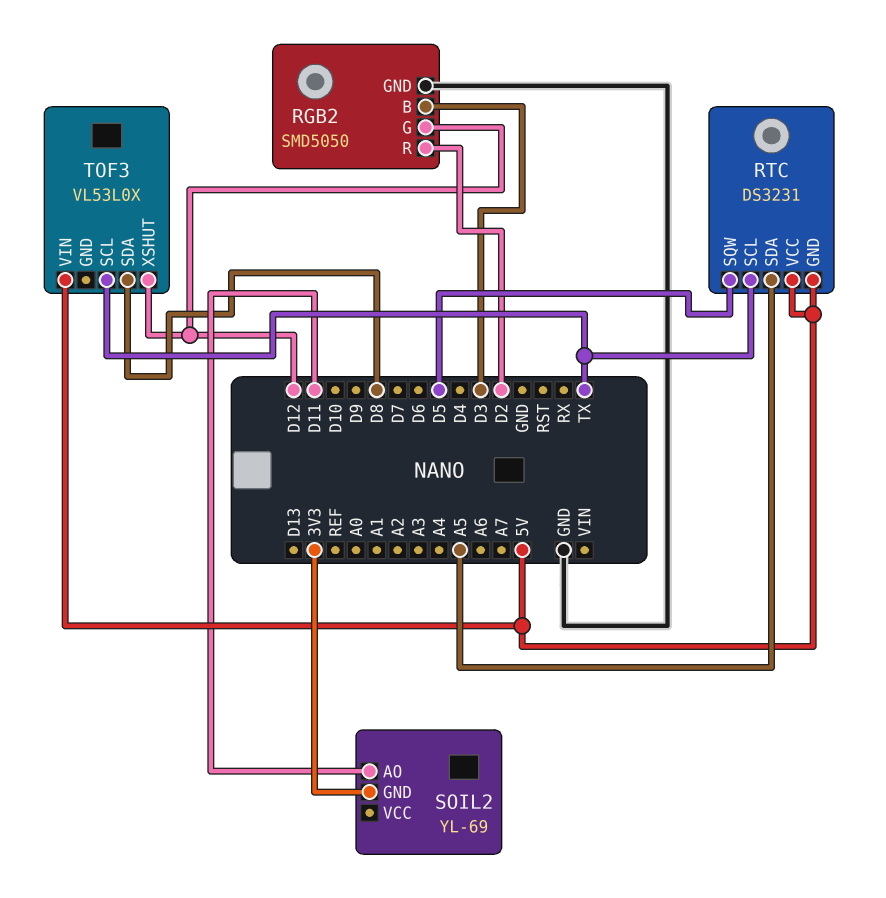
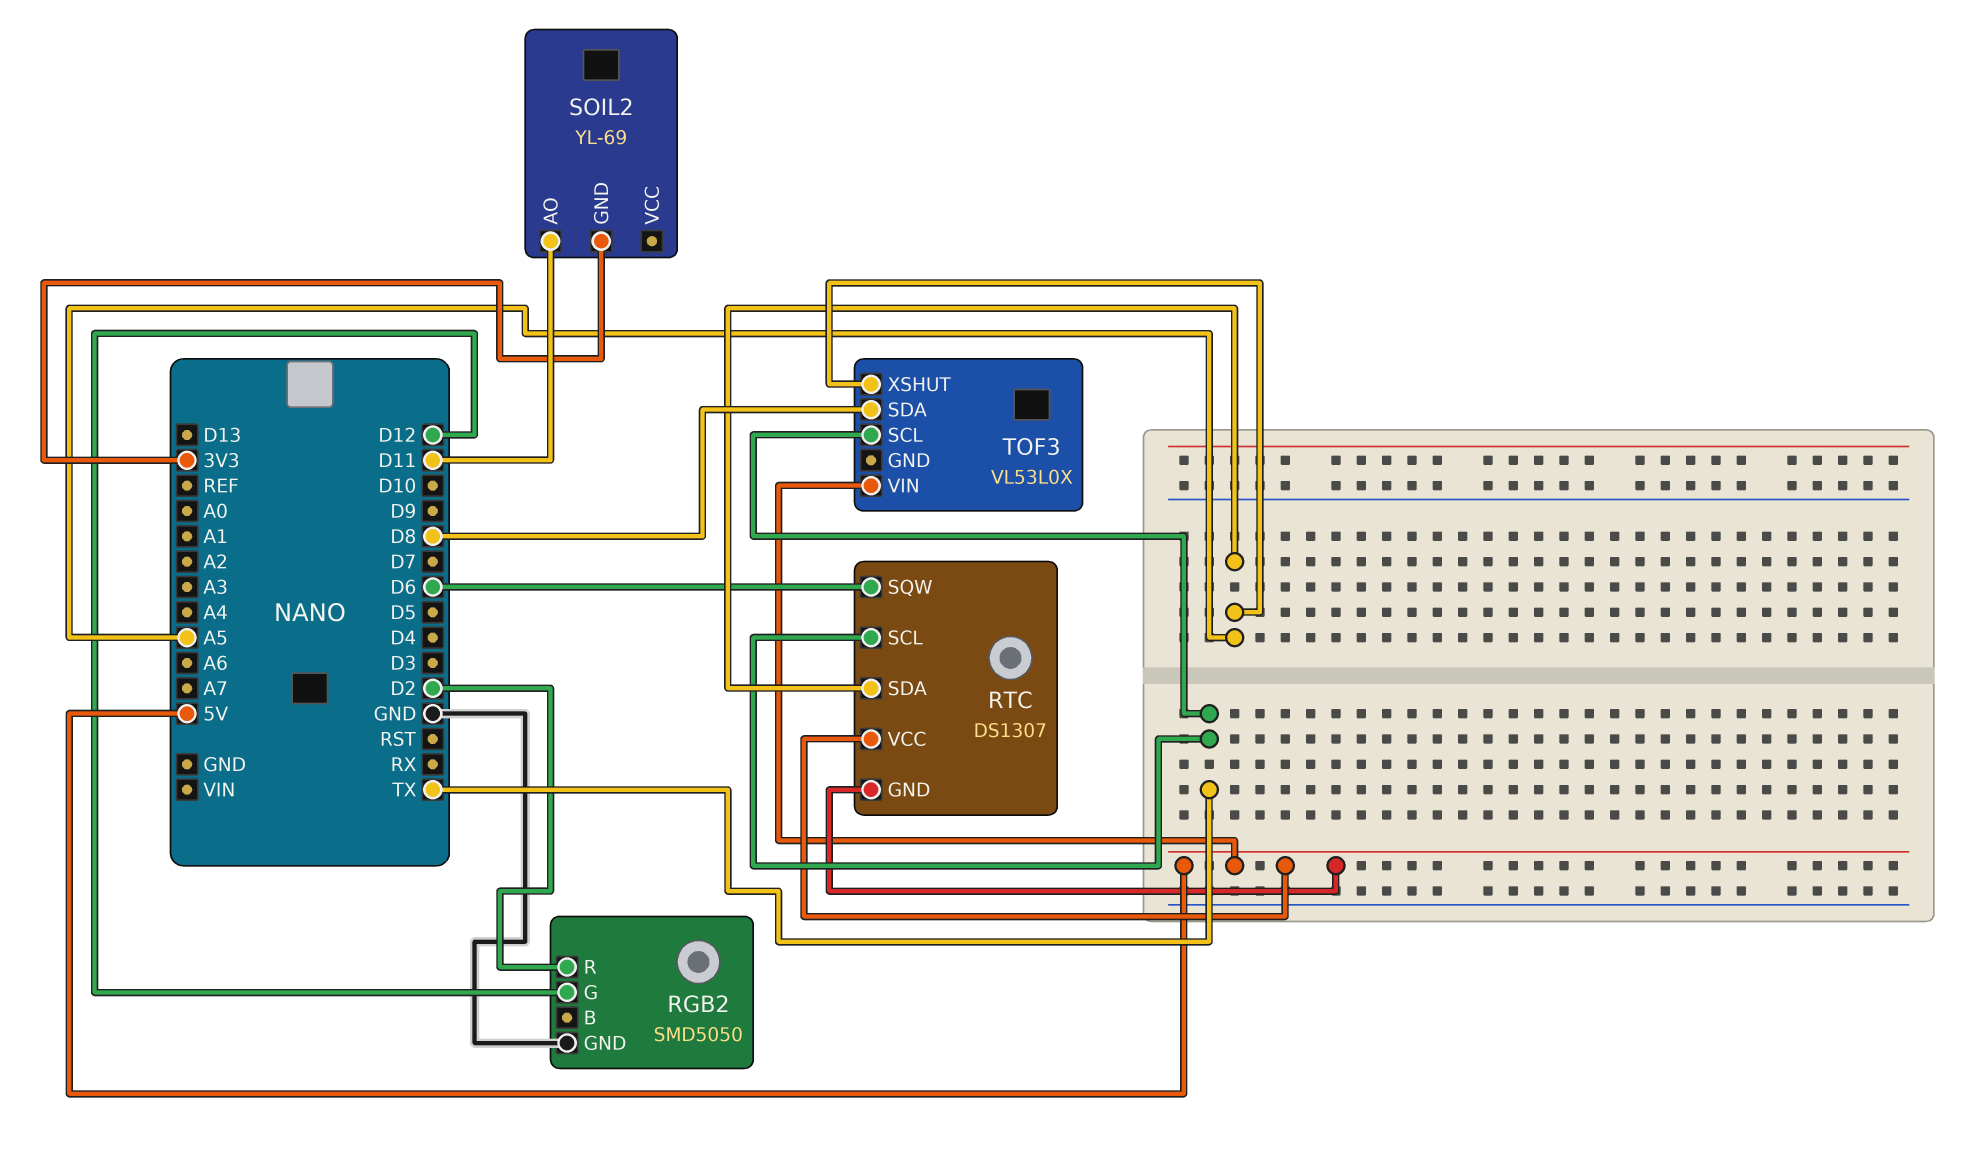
RGB2 pin B: D3 -> none
RTC: DS3231 -> DS1307
RTC pin SQW: D5 -> D6
TOF3 pin XSHUT: D12 -> A5

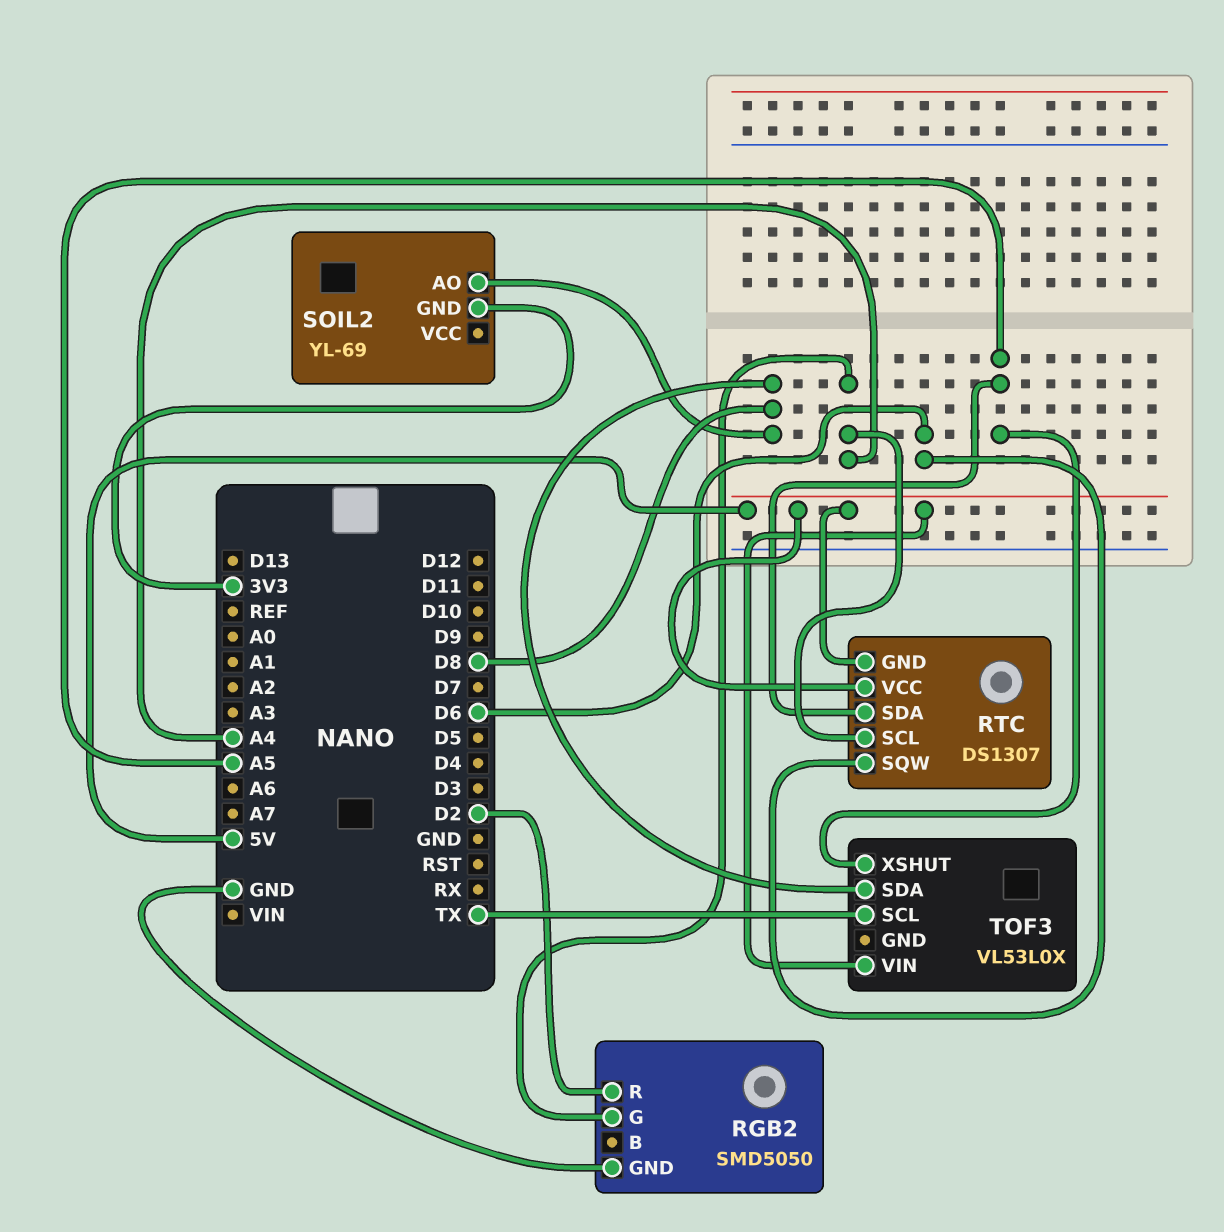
RGB2 pin G: D12 -> A4
RTC pin SCL: TX -> A4
SOIL2 pin AO: D11 -> D8

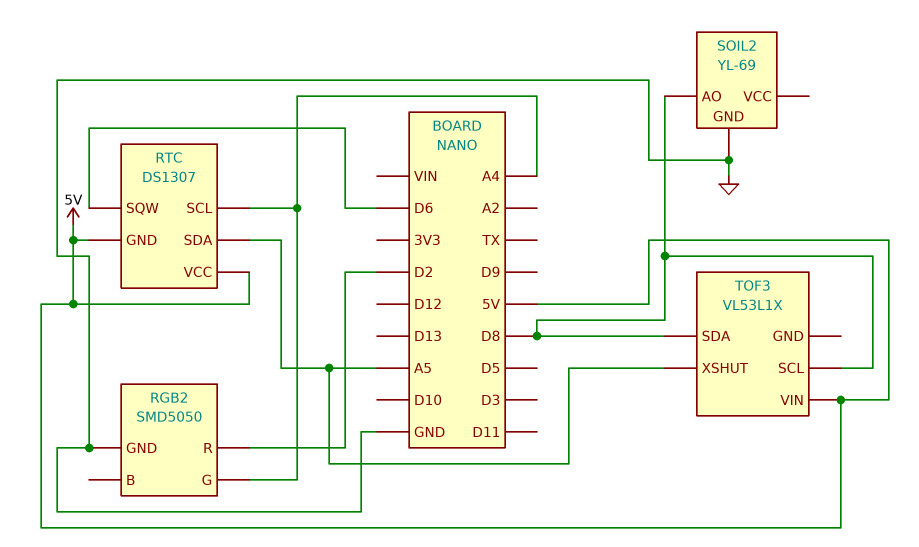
SOIL2 pin GND: 3V3 -> GND
TOF3: VL53L0X -> VL53L1X
TOF3 pin SCL: TX -> D8

